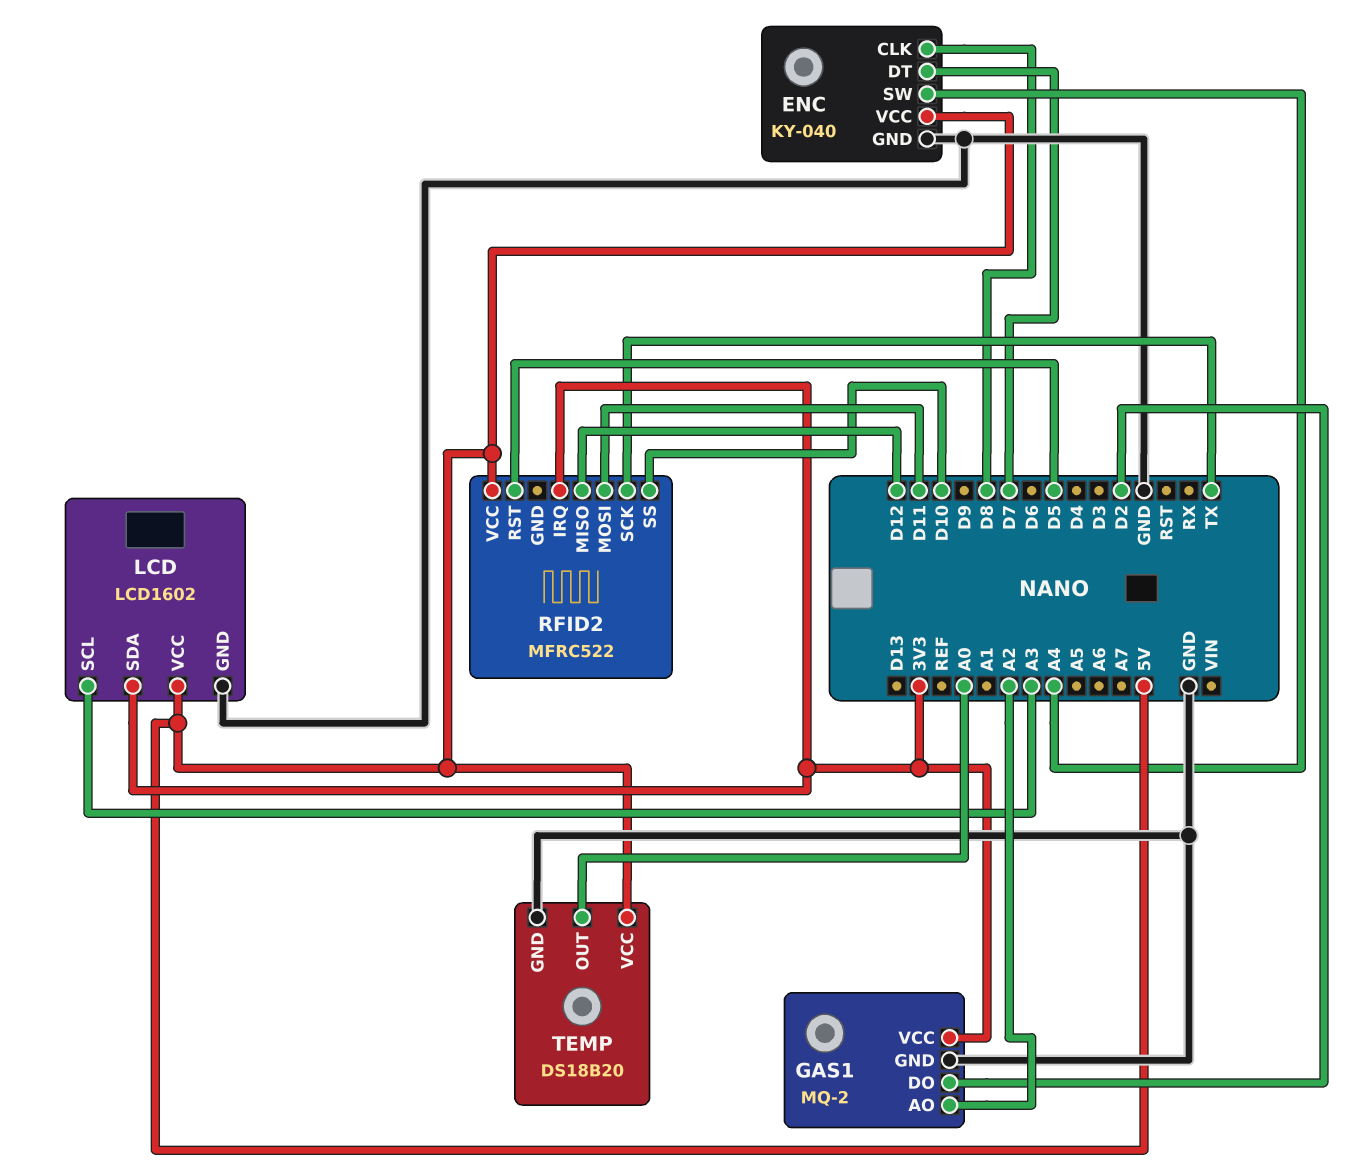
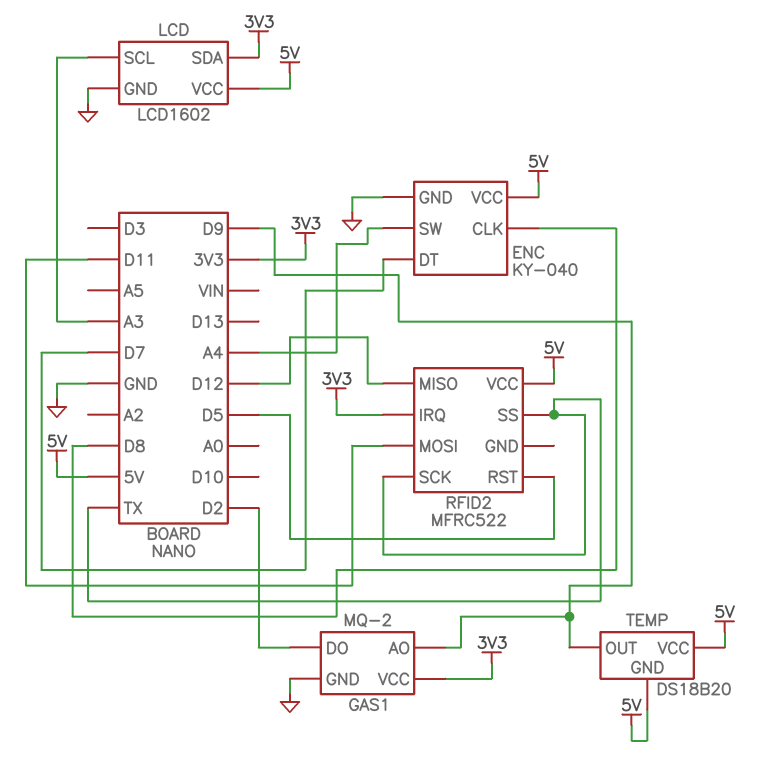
GAS1 pin AO: A2 -> D9
RFID2 pin SS: D10 -> TX
TEMP pin GND: GND -> 5V
TEMP pin OUT: A0 -> D9

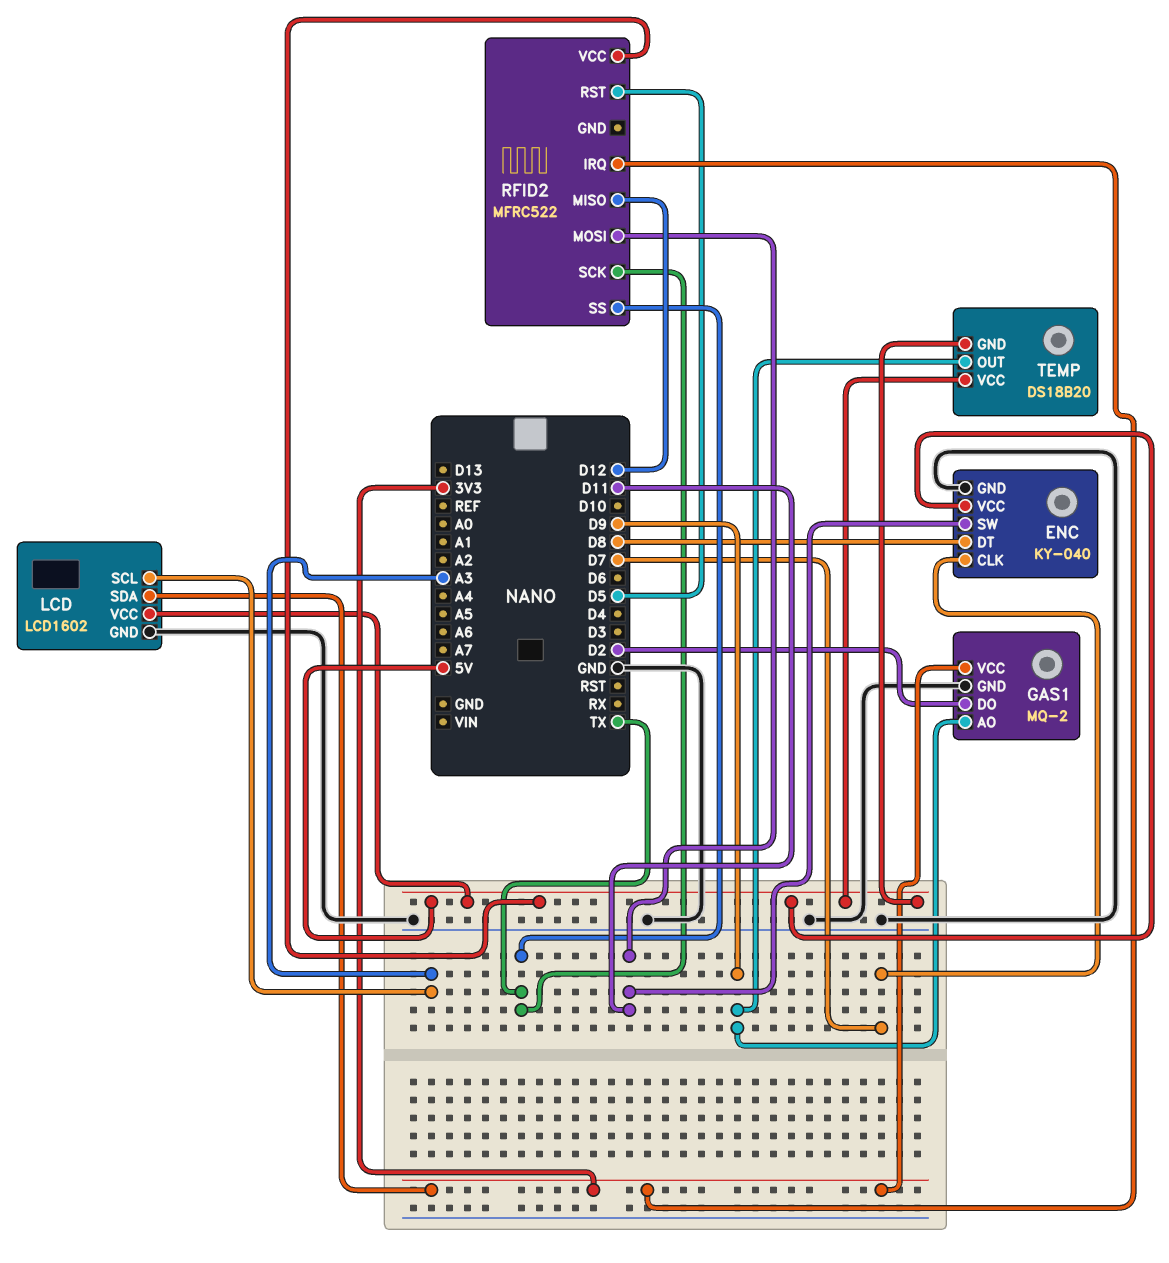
ENC pin CLK: D8 -> D7
ENC pin DT: D7 -> D8
ENC pin SW: A4 -> D11

